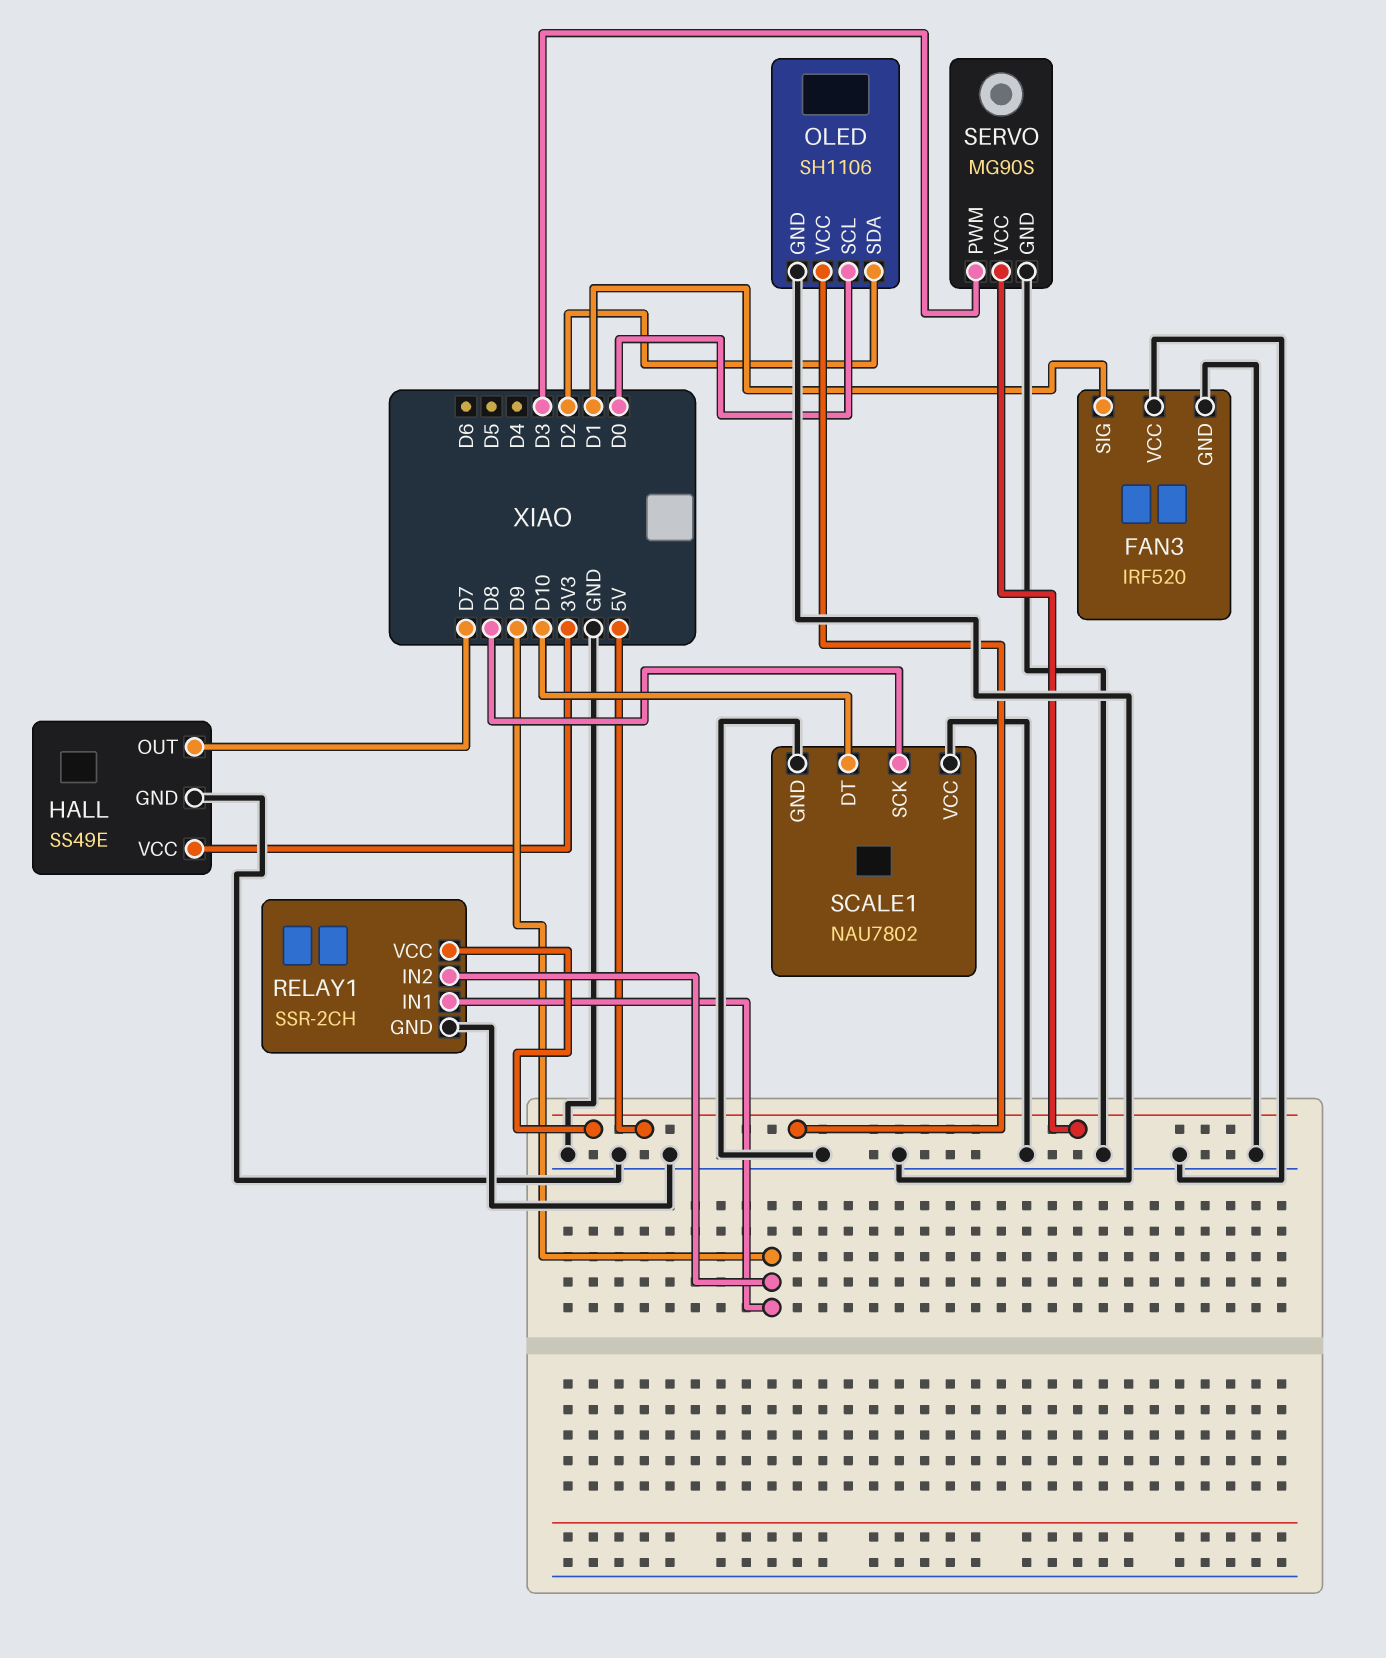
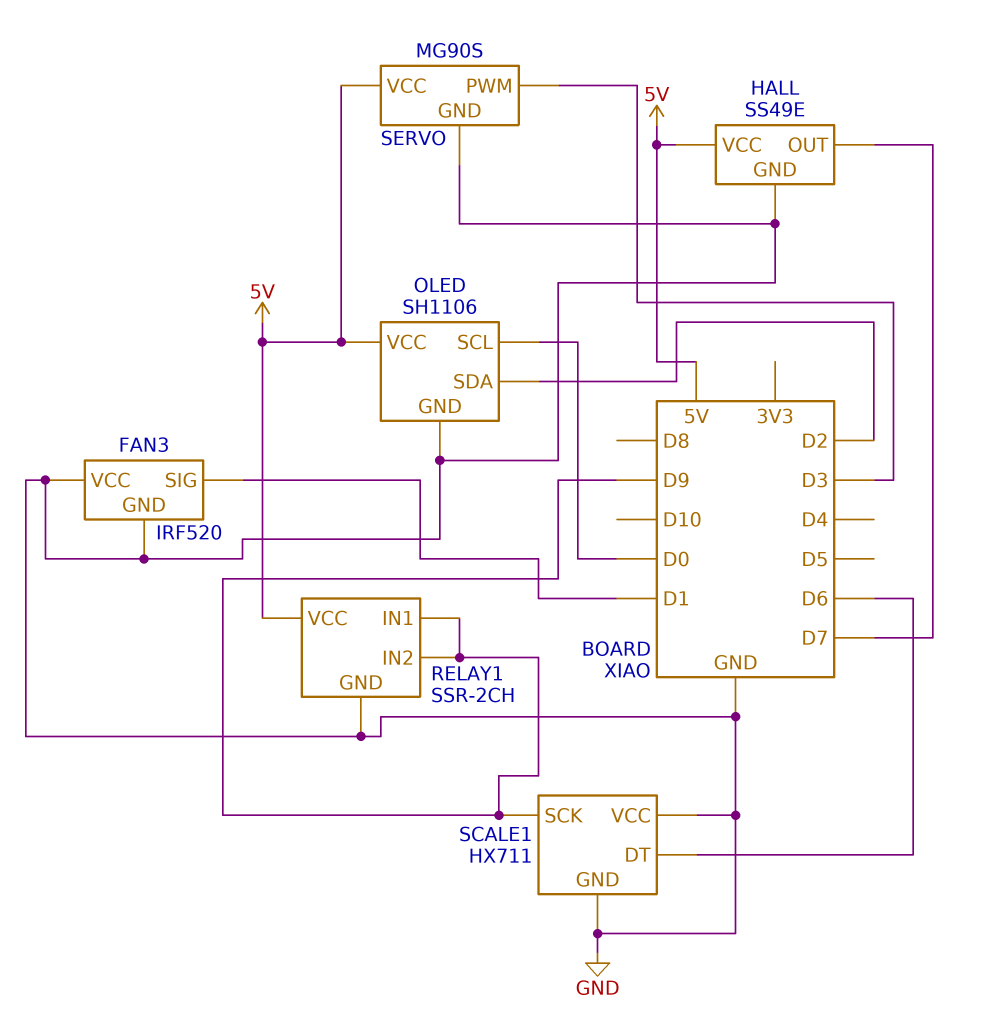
HALL pin VCC: 3V3 -> 5V
SCALE1: NAU7802 -> HX711
SCALE1 pin DT: D10 -> D6
SCALE1 pin SCK: D8 -> D9

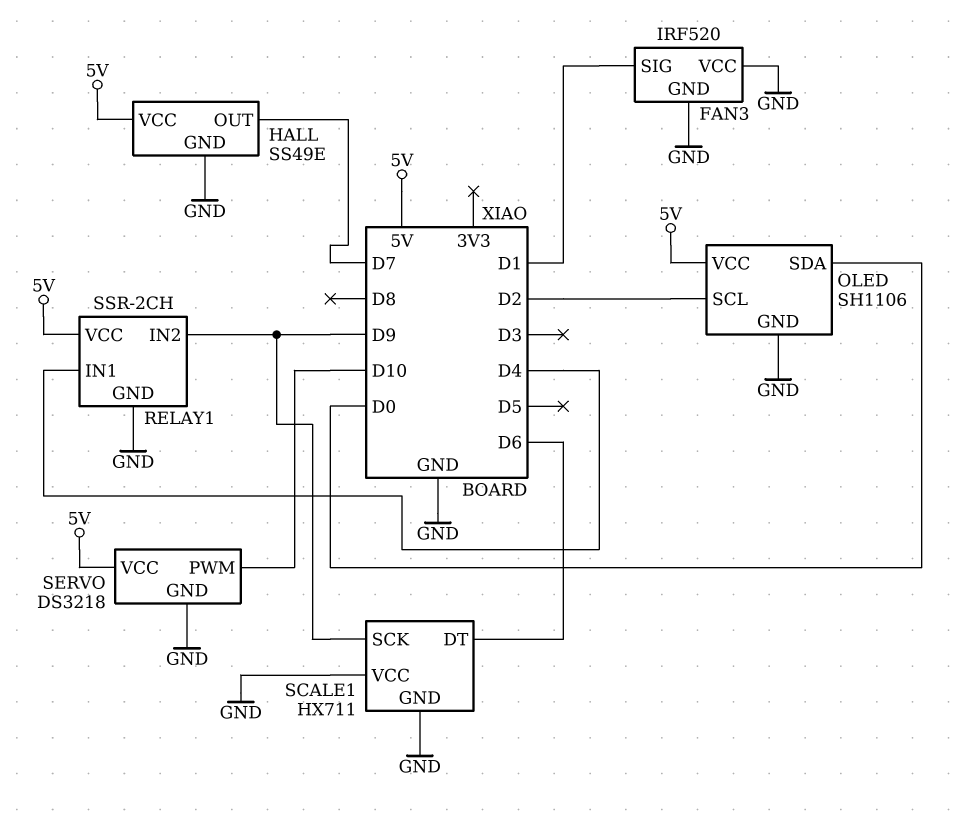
OLED pin SCL: D0 -> D2
OLED pin SDA: D2 -> D0
RELAY1 pin IN1: D9 -> D4
SERVO: MG90S -> DS3218
SERVO pin PWM: D3 -> D10

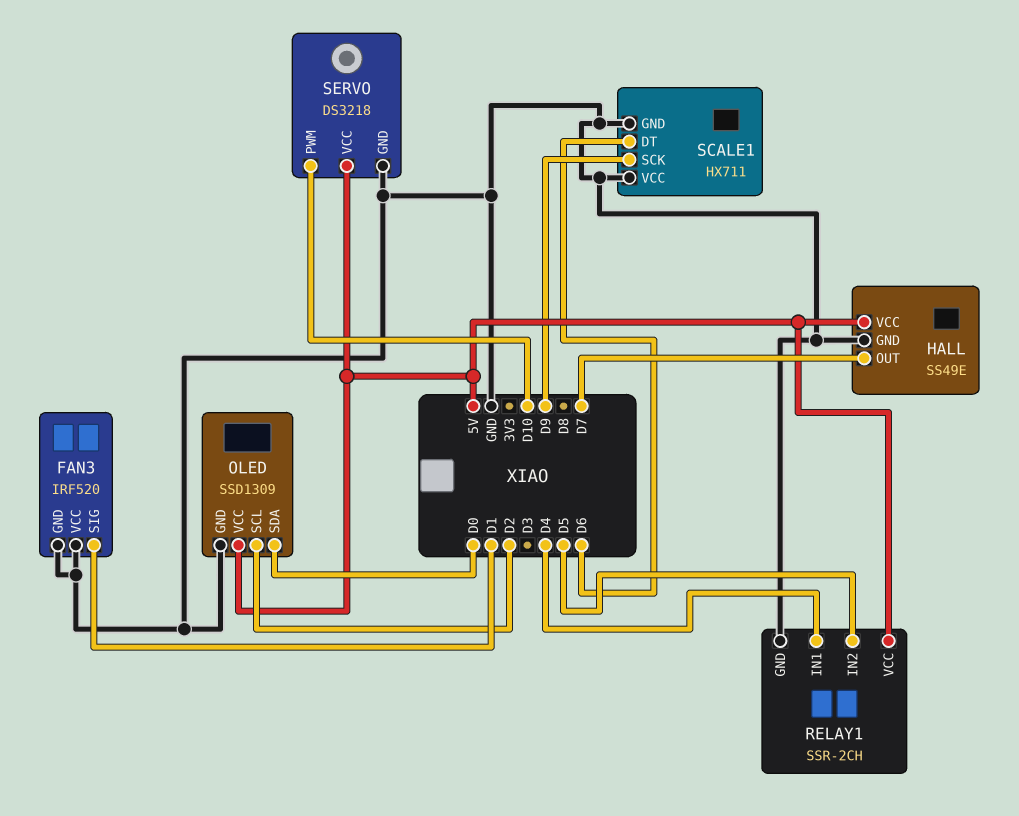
OLED: SH1106 -> SSD1309
RELAY1 pin IN2: D9 -> D5

